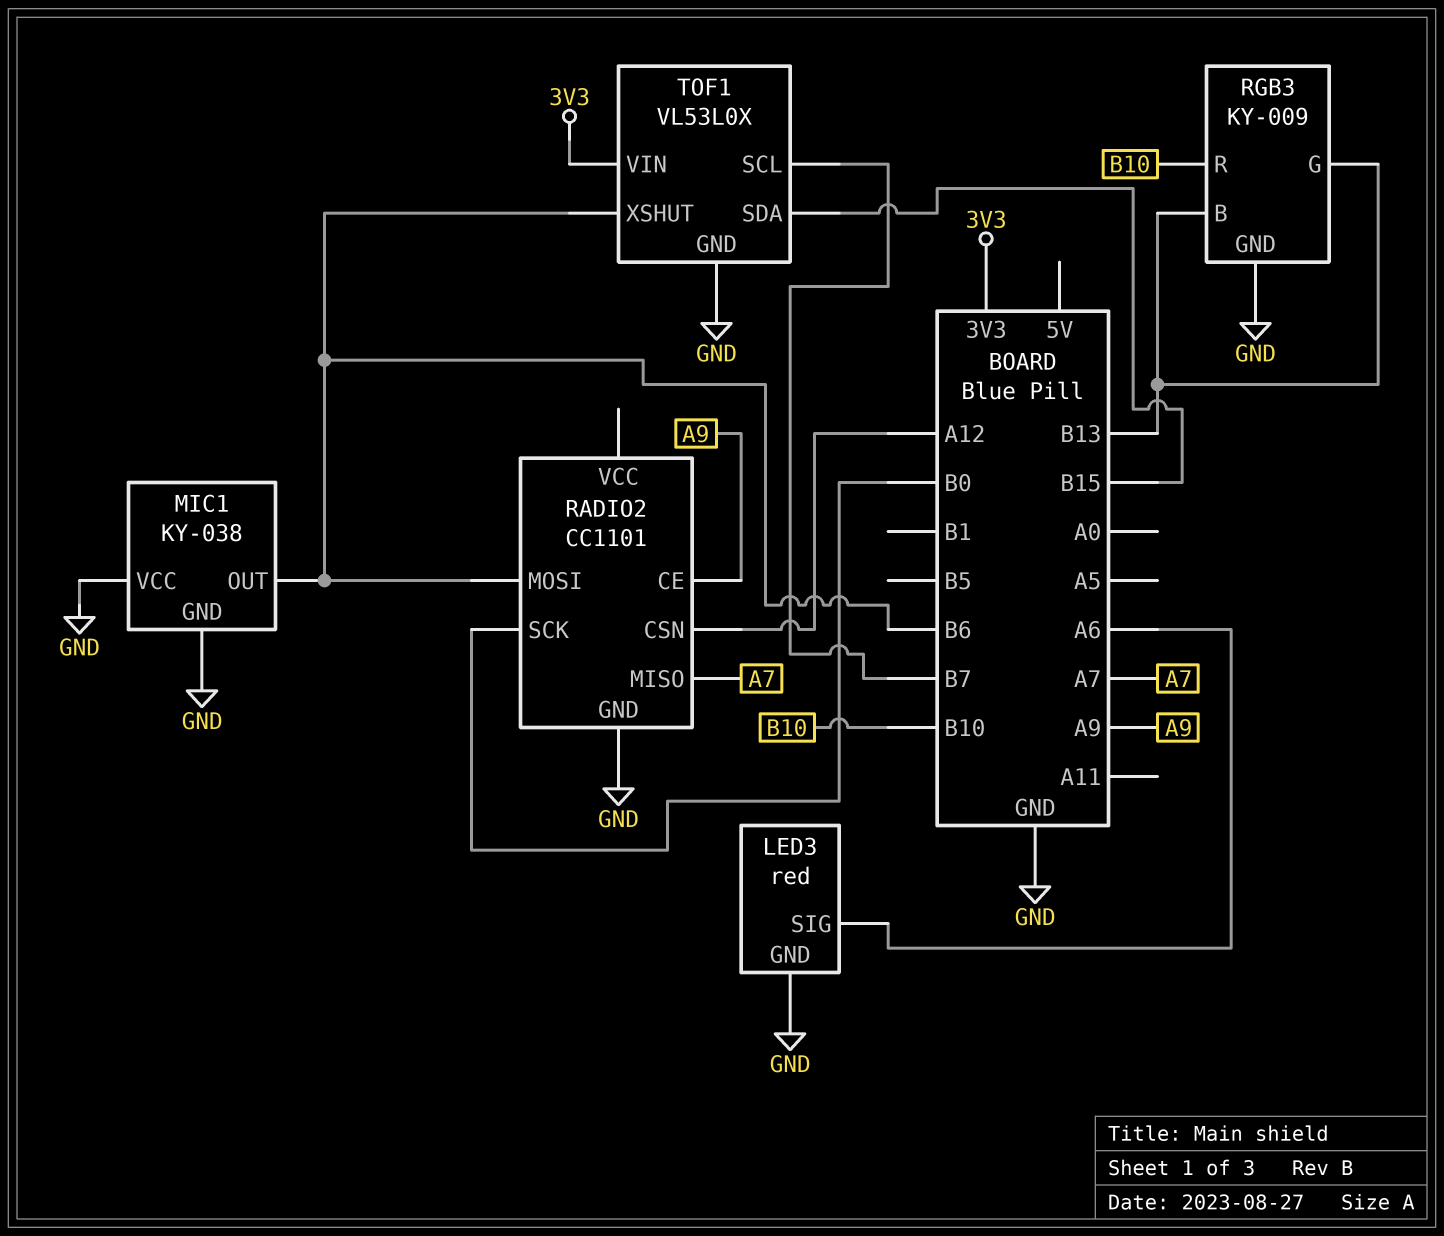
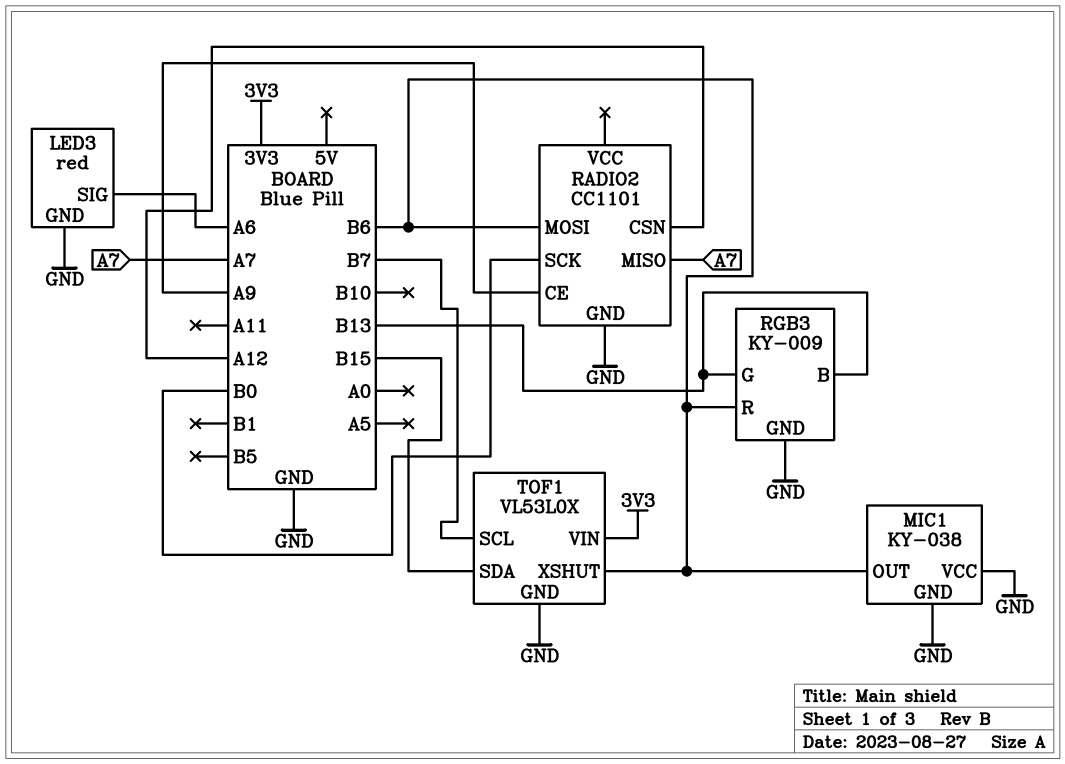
RGB3 pin R: B10 -> B6

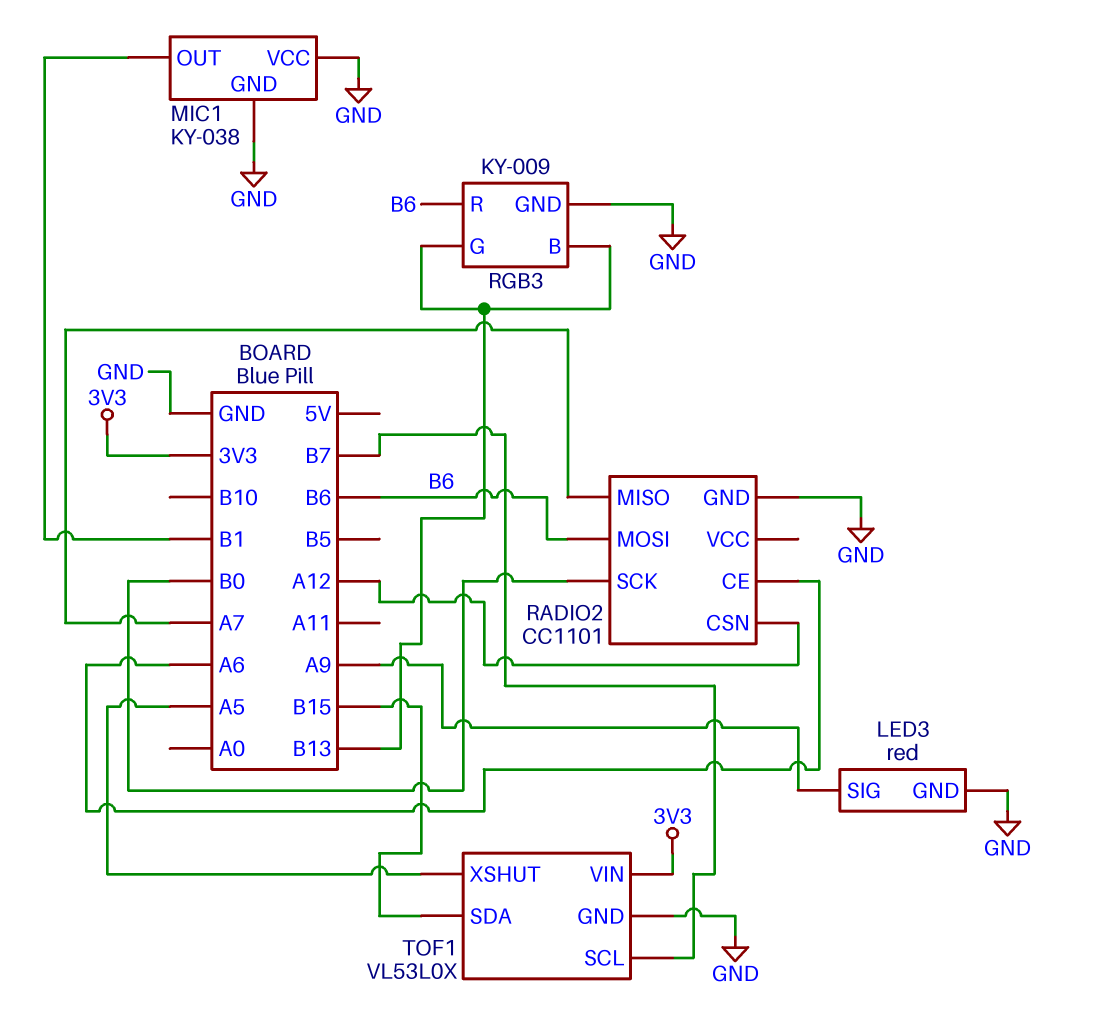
LED3 pin SIG: A6 -> A9
MIC1 pin OUT: B6 -> B1
RADIO2 pin CE: A9 -> A6
TOF1 pin XSHUT: B6 -> A5

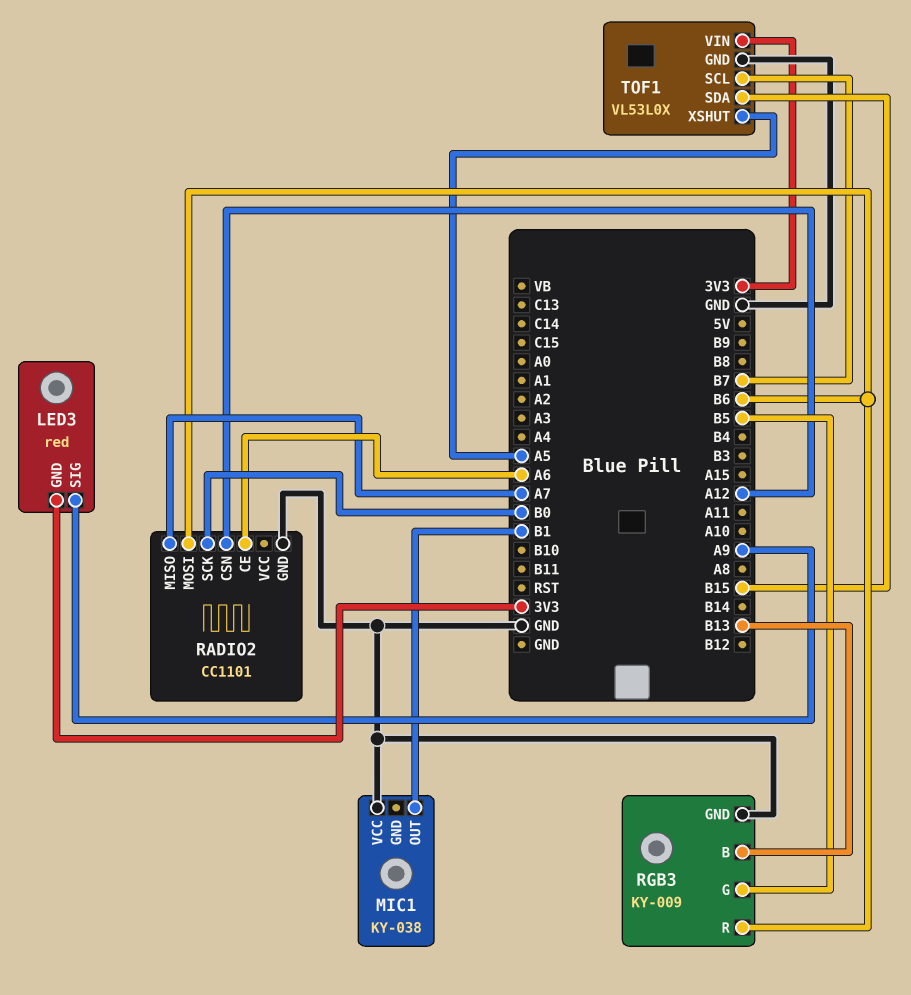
LED3 pin GND: GND -> 3V3
MIC1 pin GND: GND -> none
RGB3 pin G: B13 -> B5

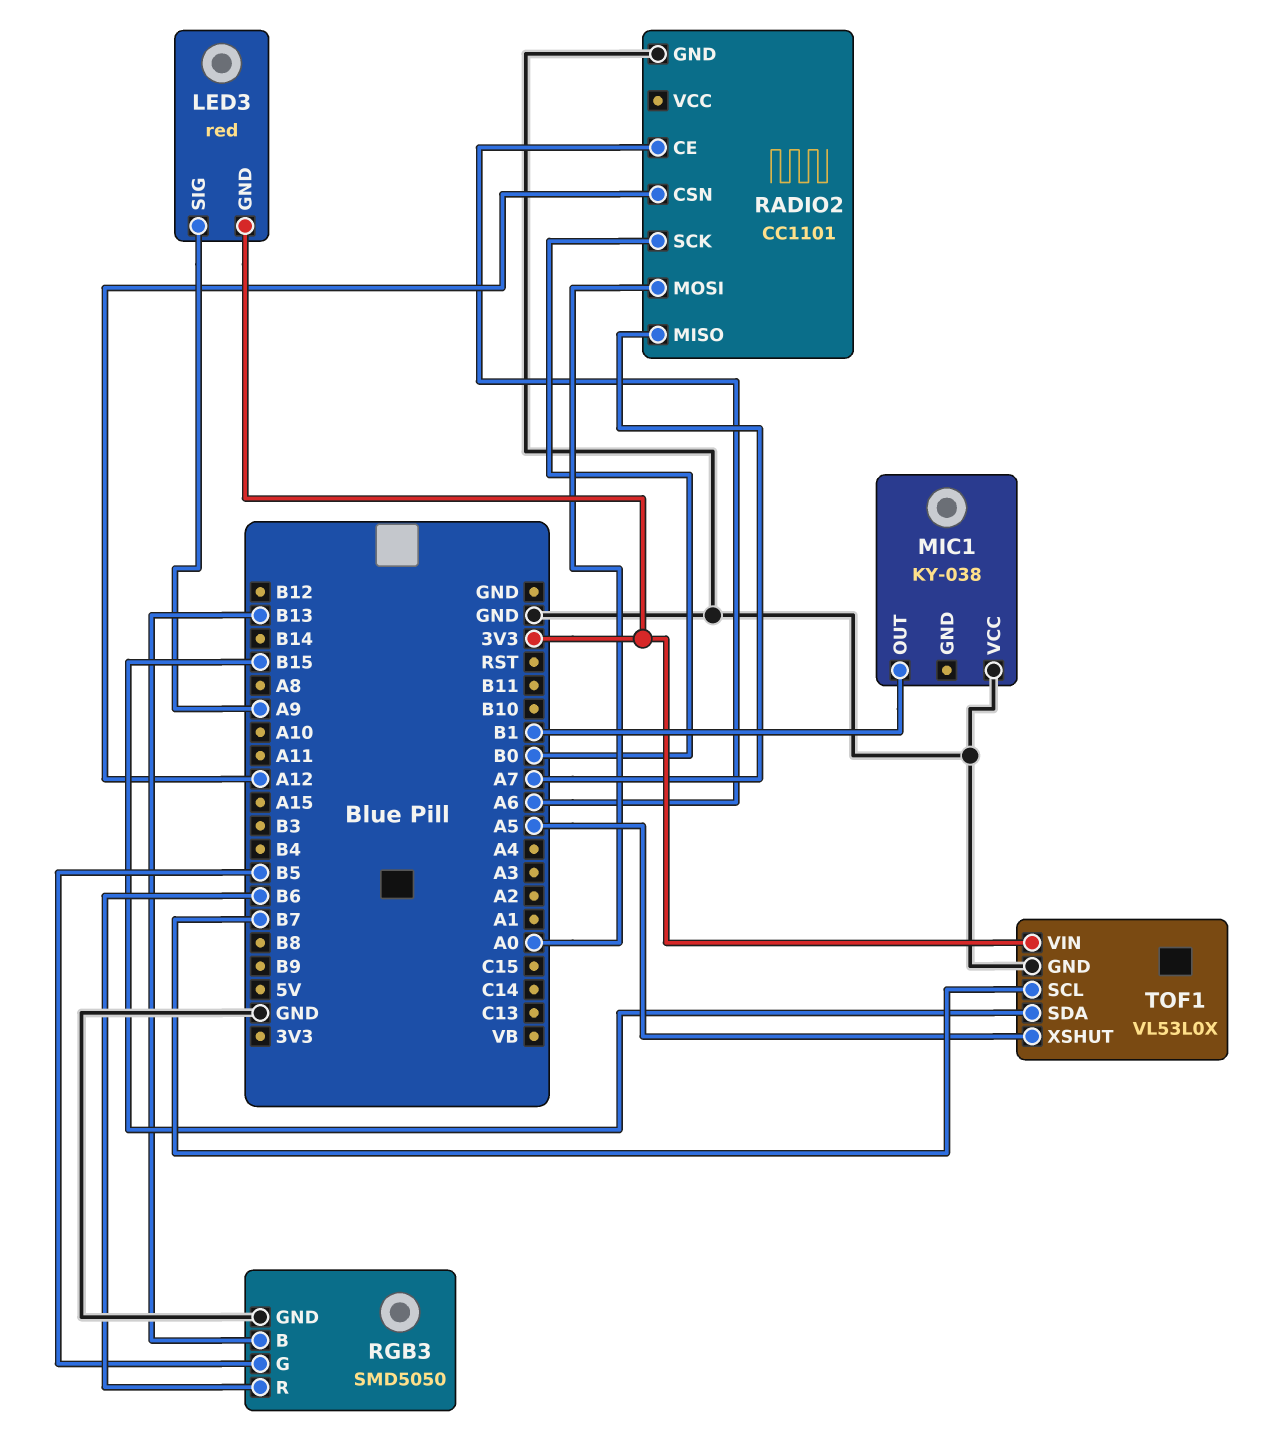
RADIO2 pin MOSI: B6 -> A0
RGB3: KY-009 -> SMD5050

